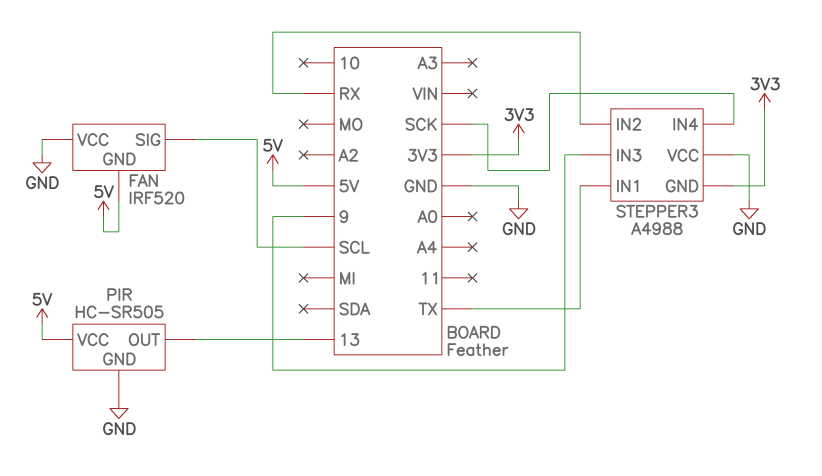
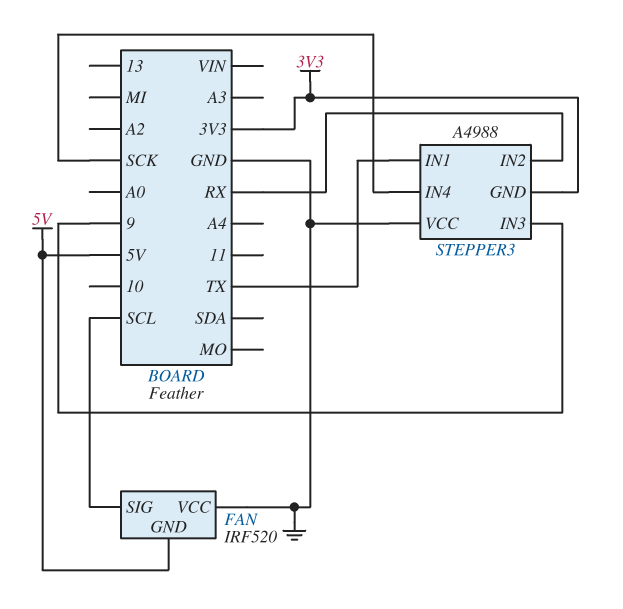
PIR: HC-SR505 -> none
PIR pin GND: GND -> none
PIR pin OUT: 13 -> none
PIR pin VCC: 5V -> none

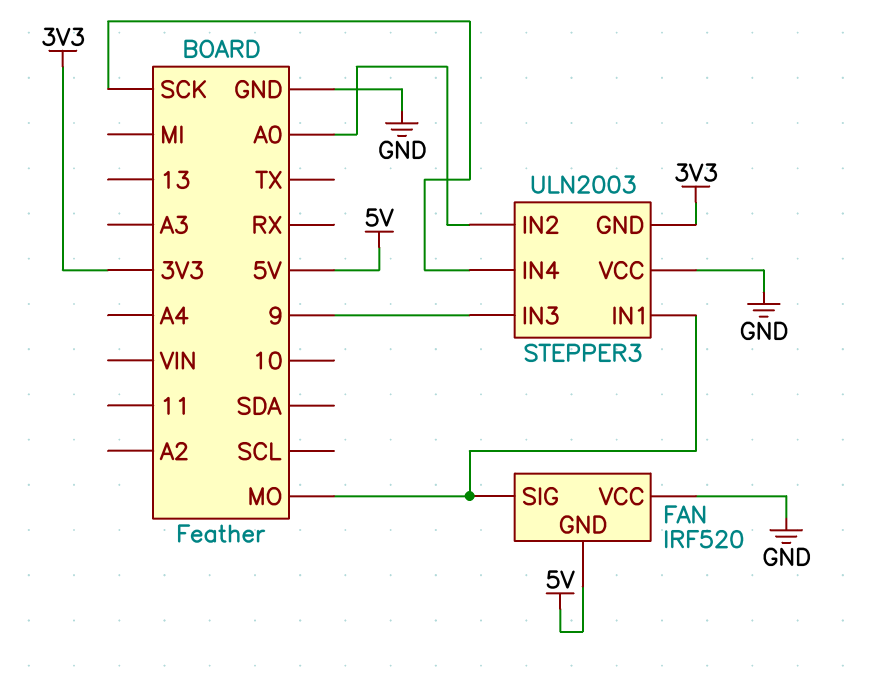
FAN pin SIG: SCL -> MO
STEPPER3: A4988 -> ULN2003
STEPPER3 pin IN1: TX -> MO
STEPPER3 pin IN2: RX -> A0

